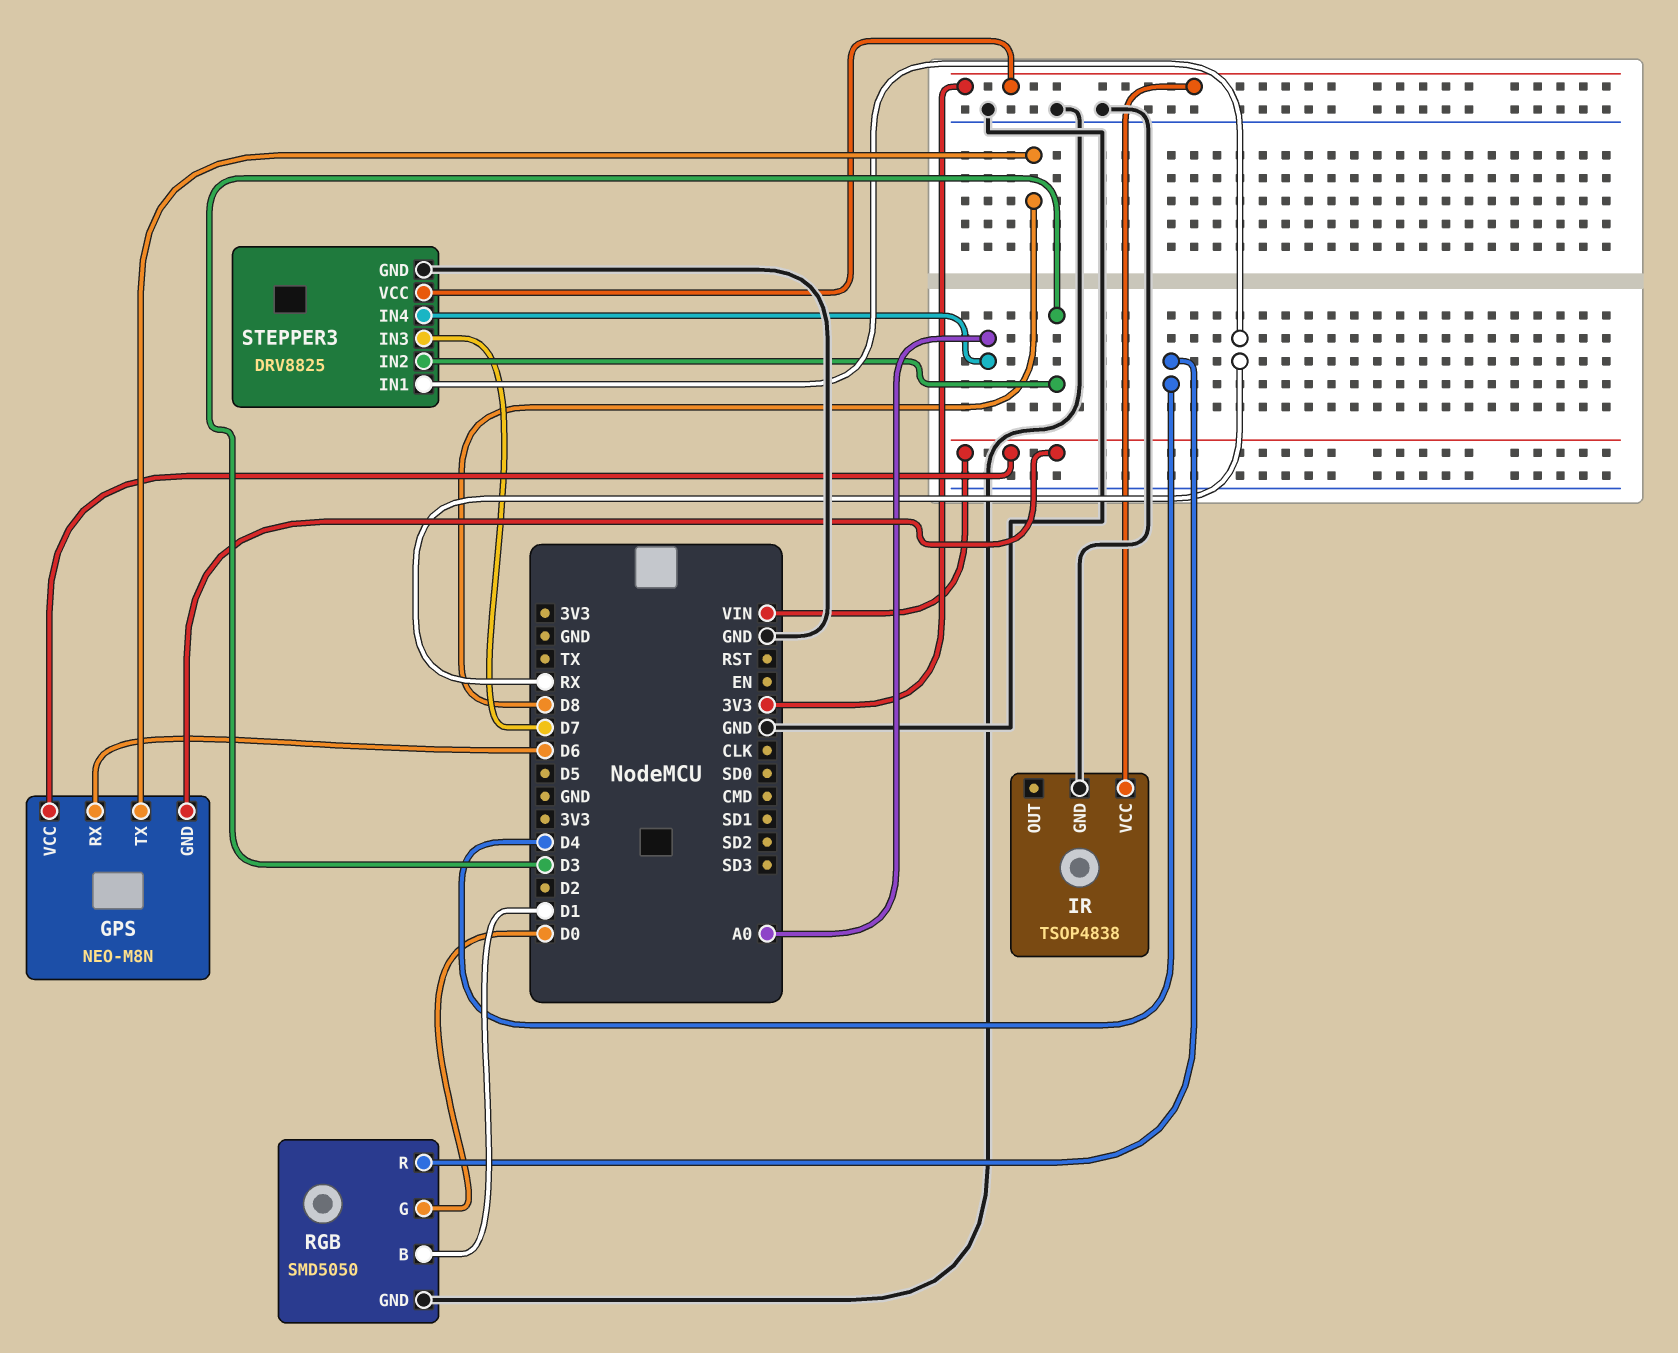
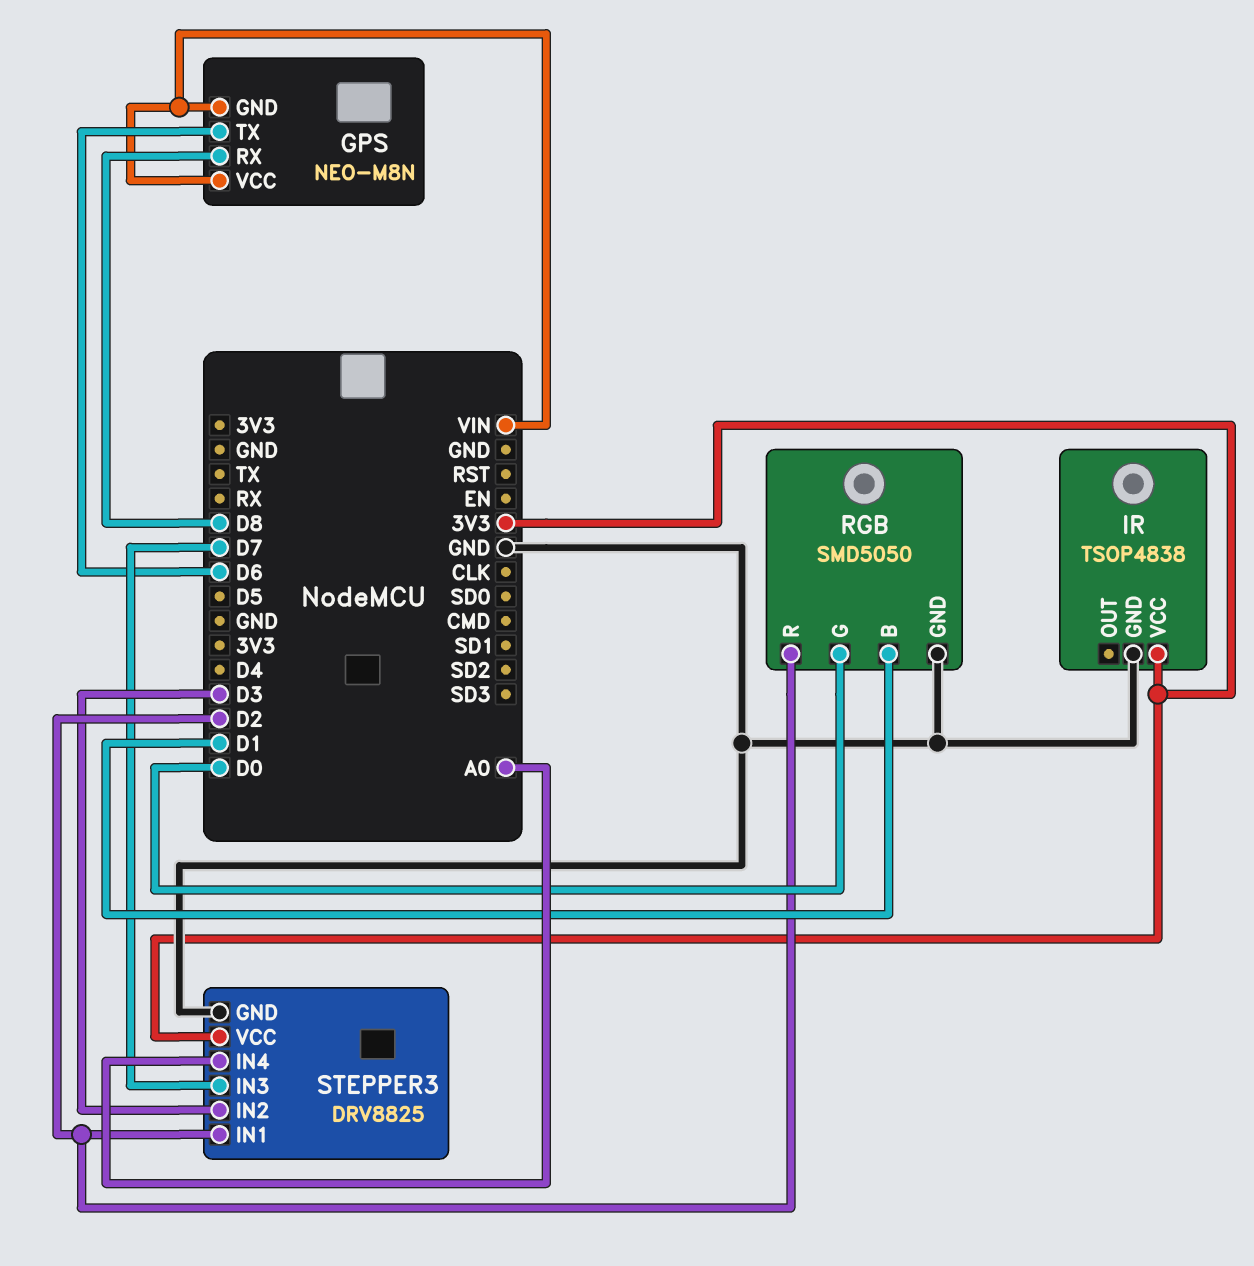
GPS pin RX: D6 -> D8
GPS pin TX: D8 -> D6
RGB pin R: D4 -> D2
STEPPER3 pin IN1: RX -> D2

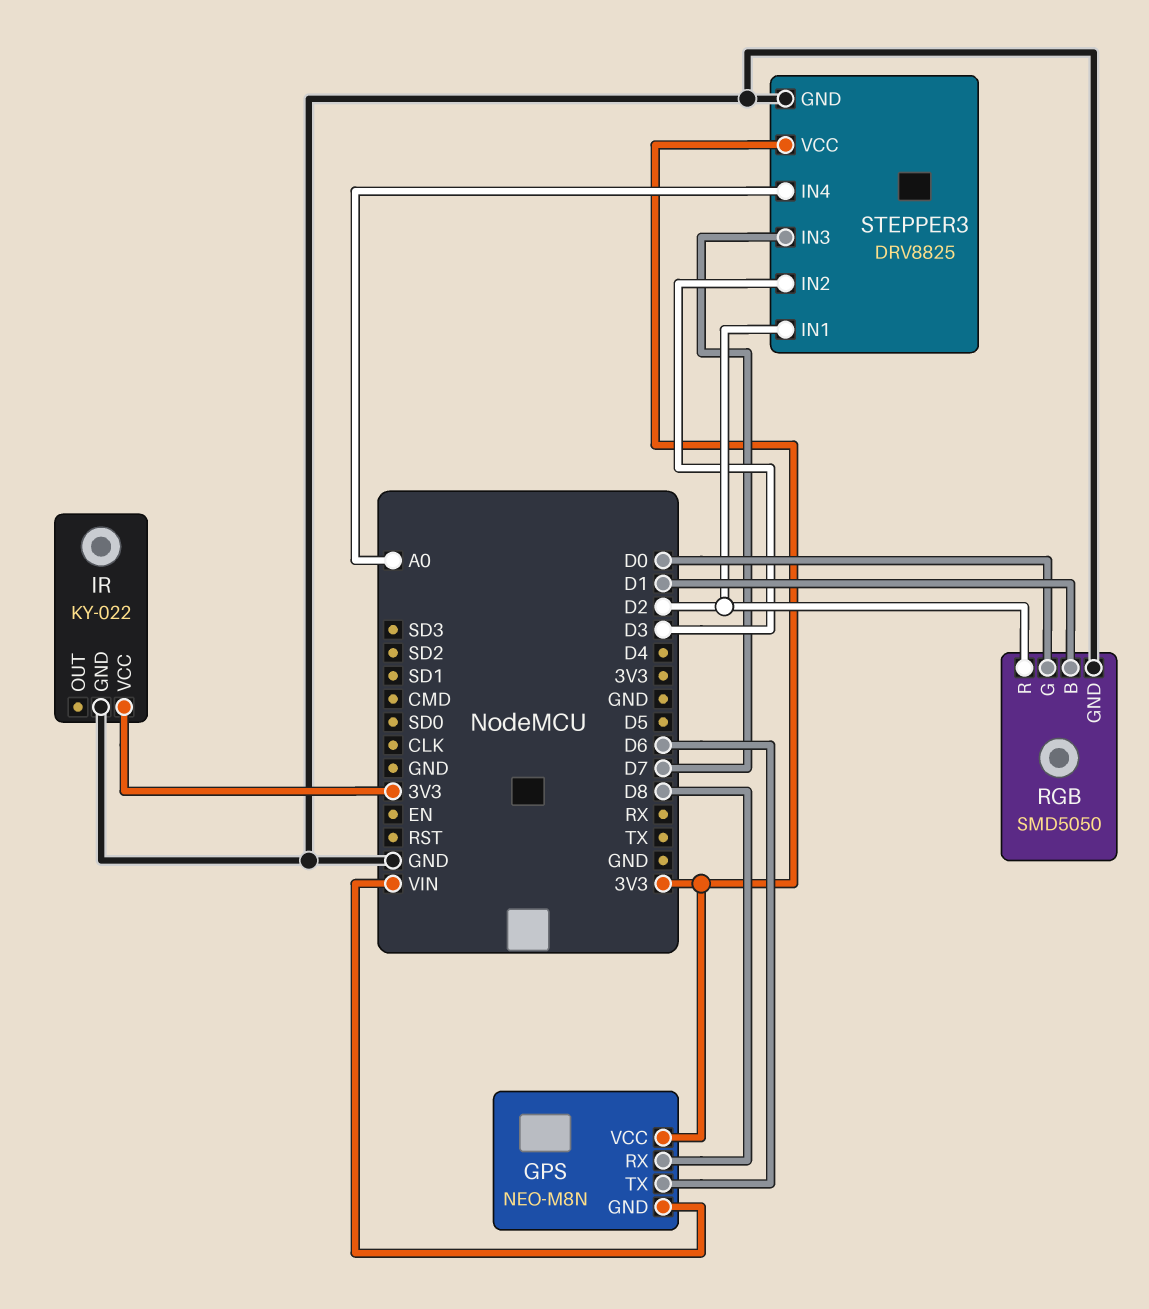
GPS pin VCC: VIN -> 3V3
IR: TSOP4838 -> KY-022

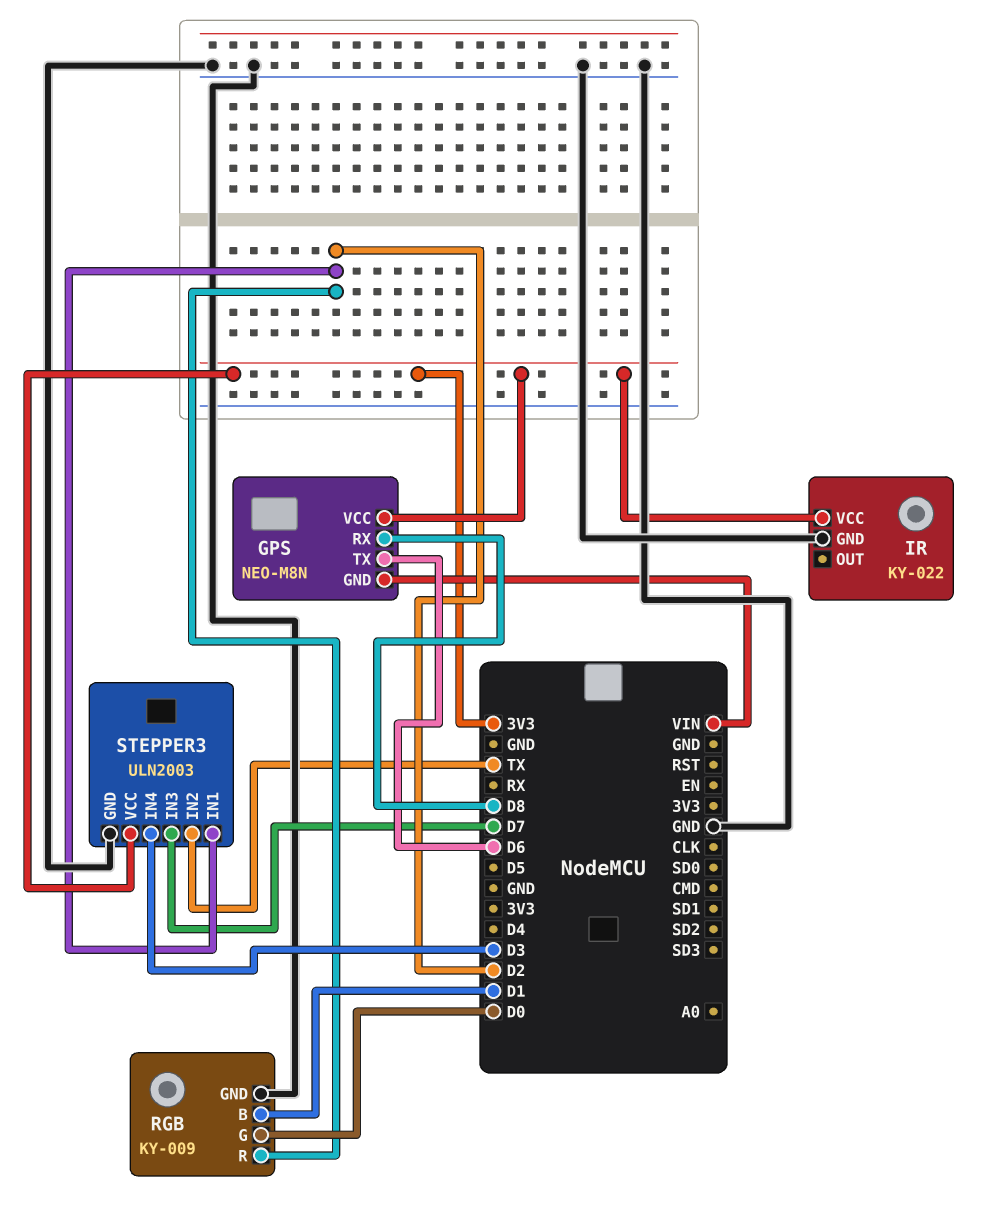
RGB: SMD5050 -> KY-009
STEPPER3: DRV8825 -> ULN2003
STEPPER3 pin IN2: D3 -> TX
STEPPER3 pin IN4: A0 -> D3

